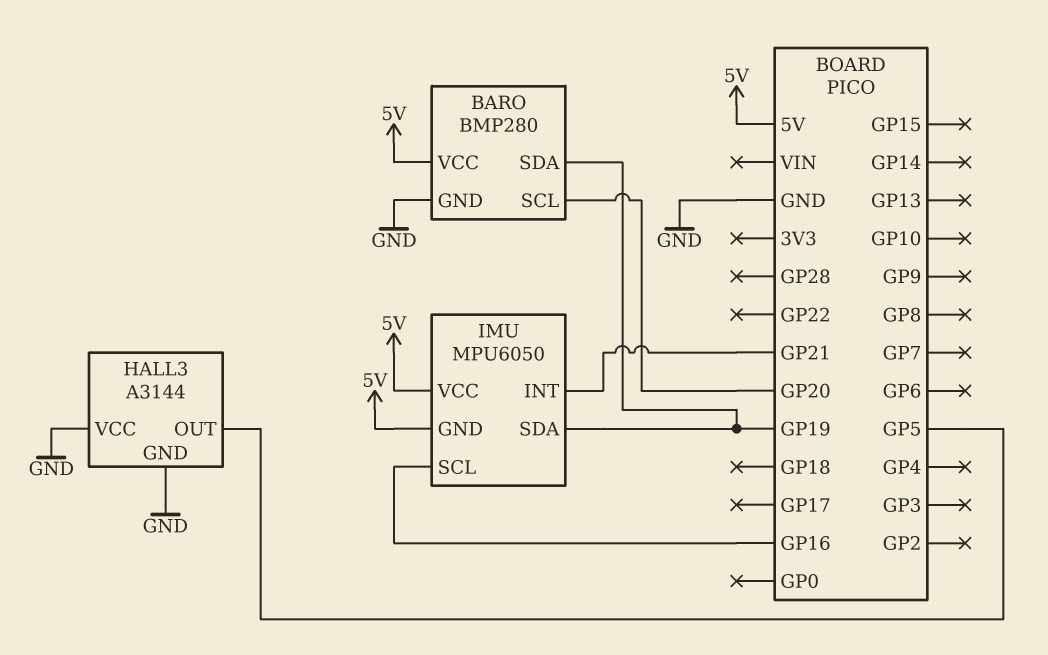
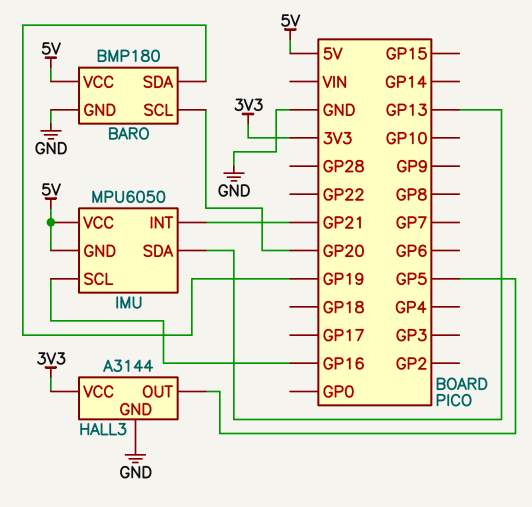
BARO: BMP280 -> BMP180
HALL3 pin VCC: GND -> 3V3
IMU pin SDA: GP19 -> GP13

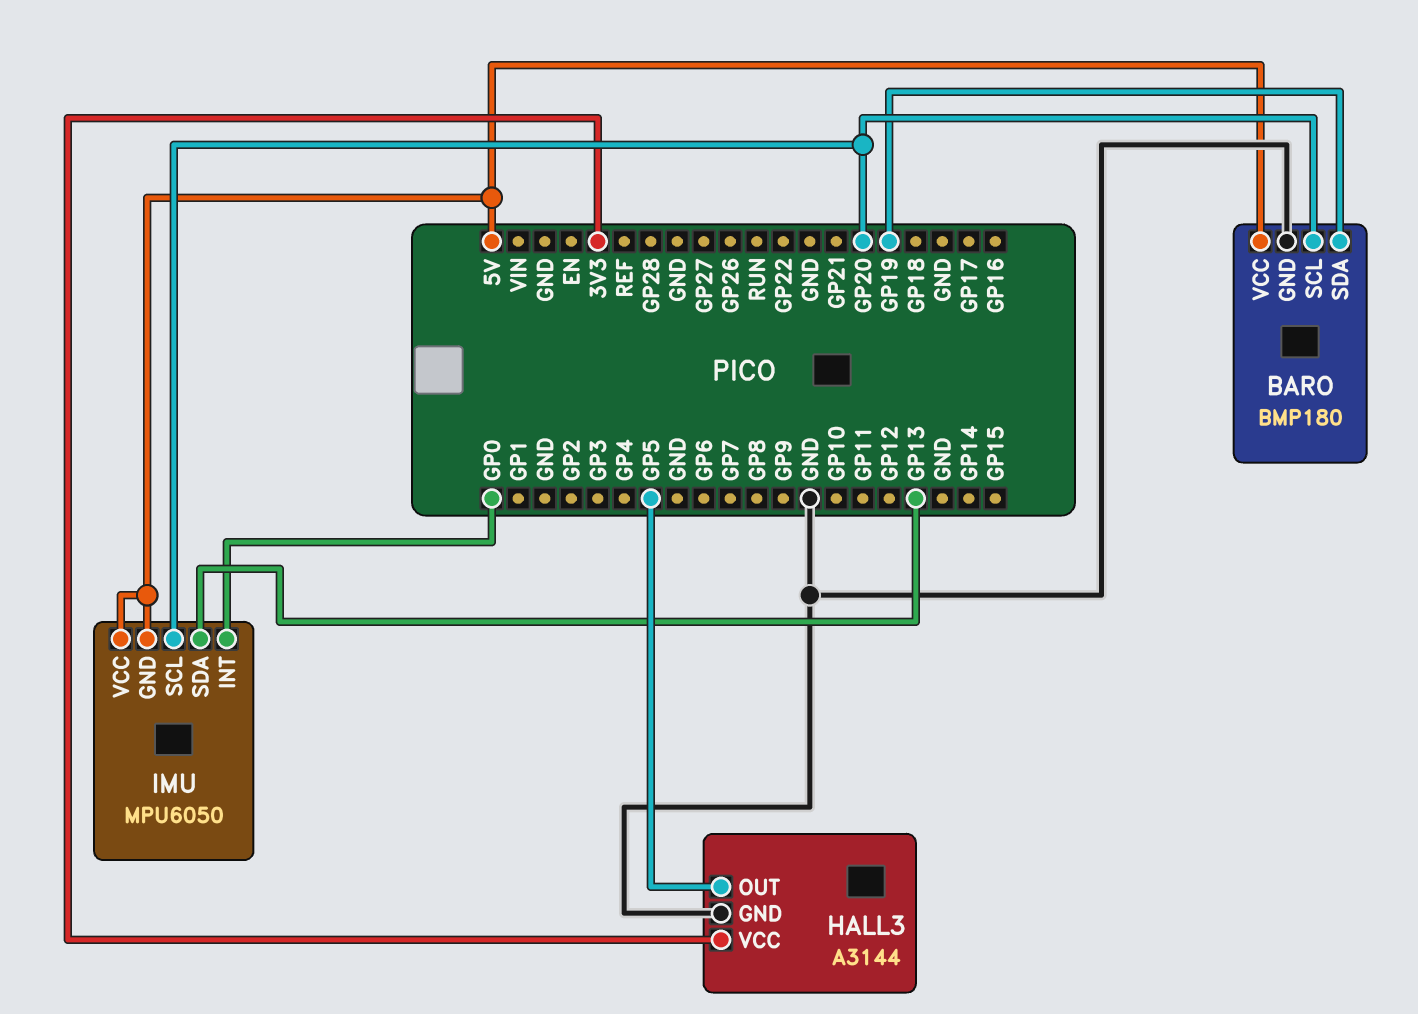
IMU pin INT: GP21 -> GP0
IMU pin SCL: GP16 -> GP20

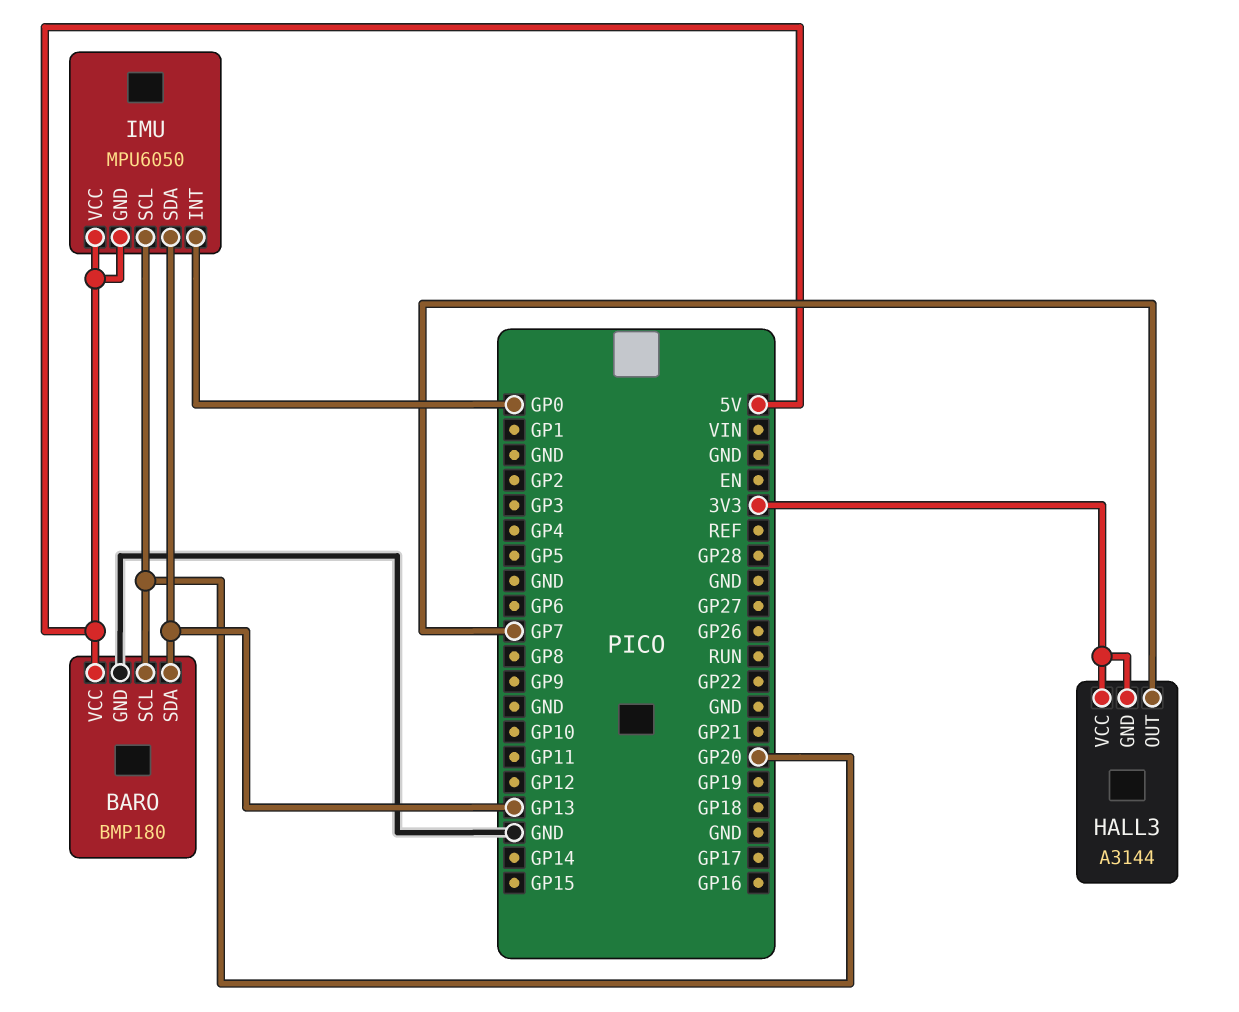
BARO pin SDA: GP19 -> GP13
HALL3 pin GND: GND -> 3V3
HALL3 pin OUT: GP5 -> GP7

